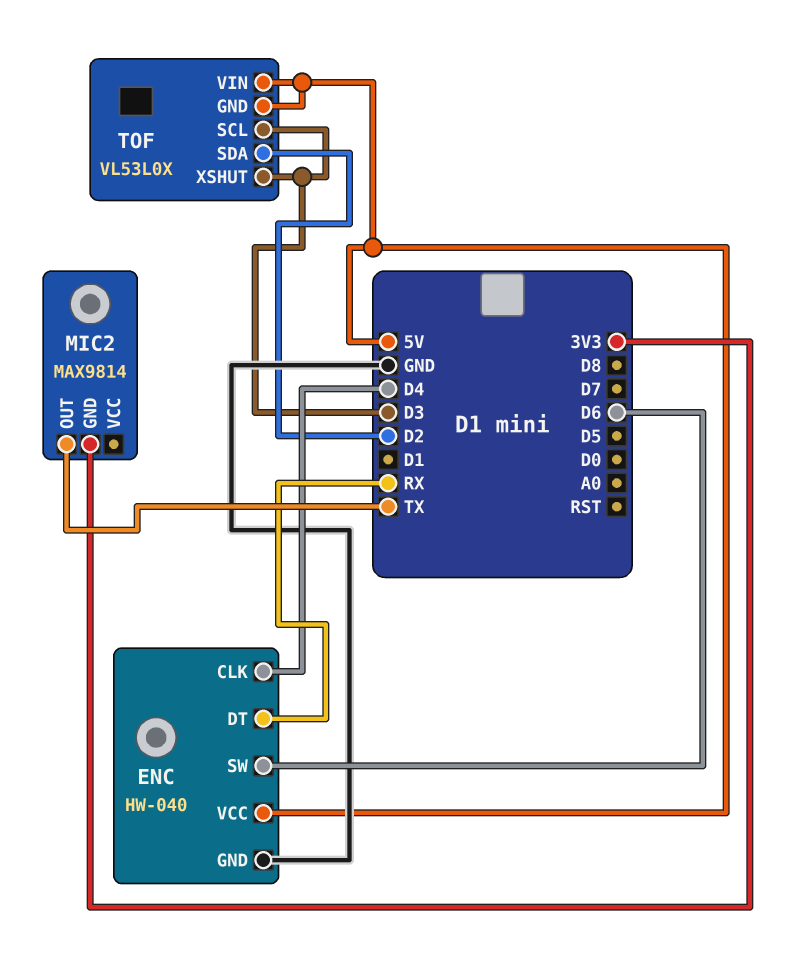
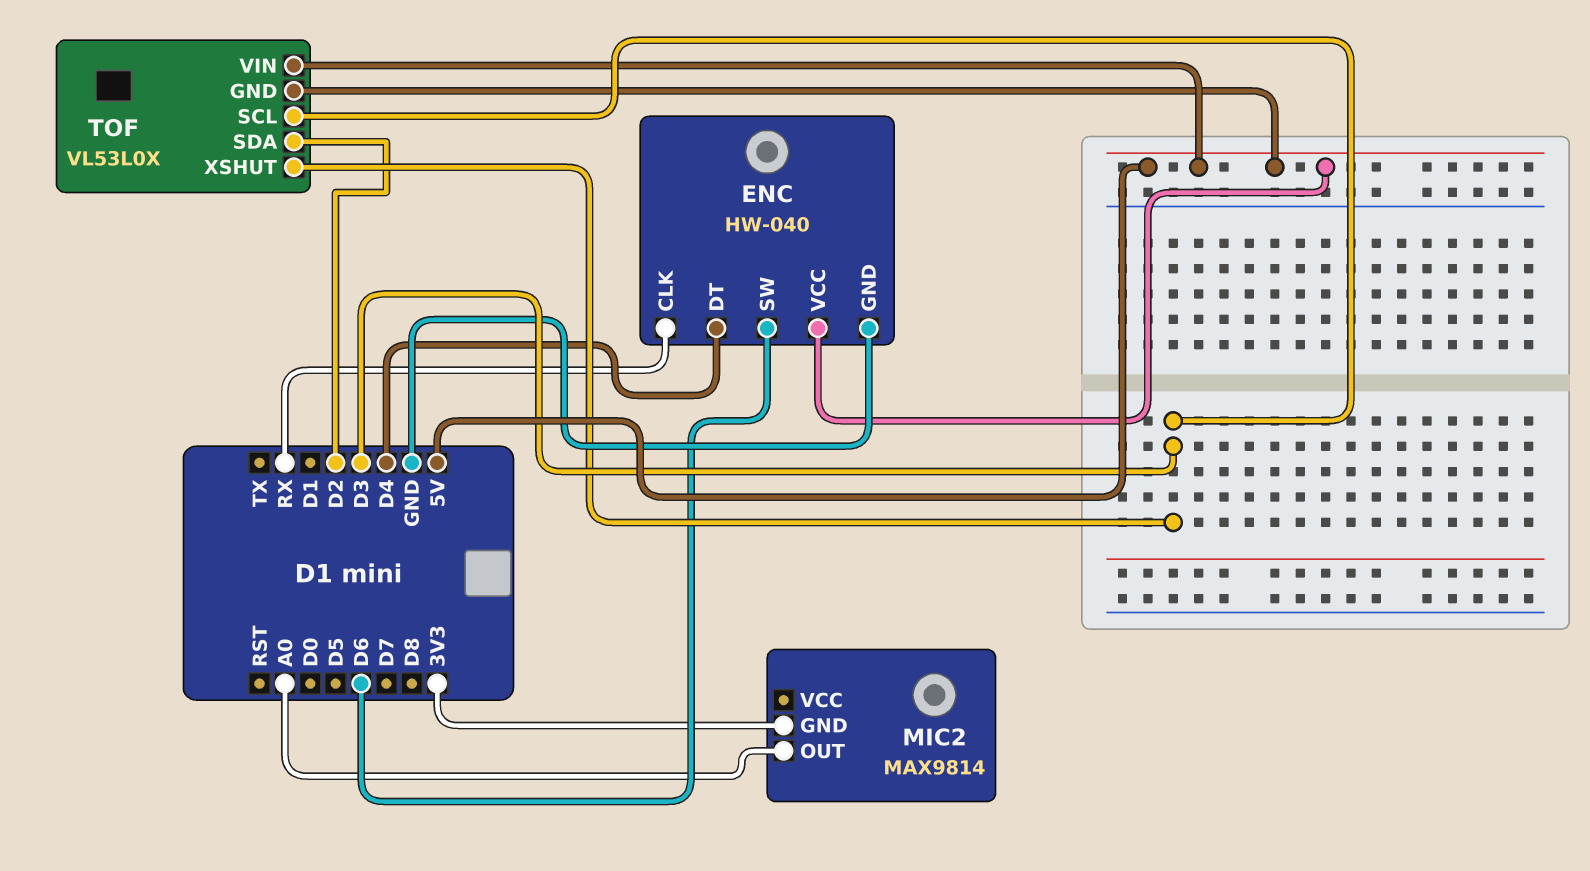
ENC pin CLK: D4 -> RX
ENC pin DT: RX -> D4
MIC2 pin OUT: TX -> A0

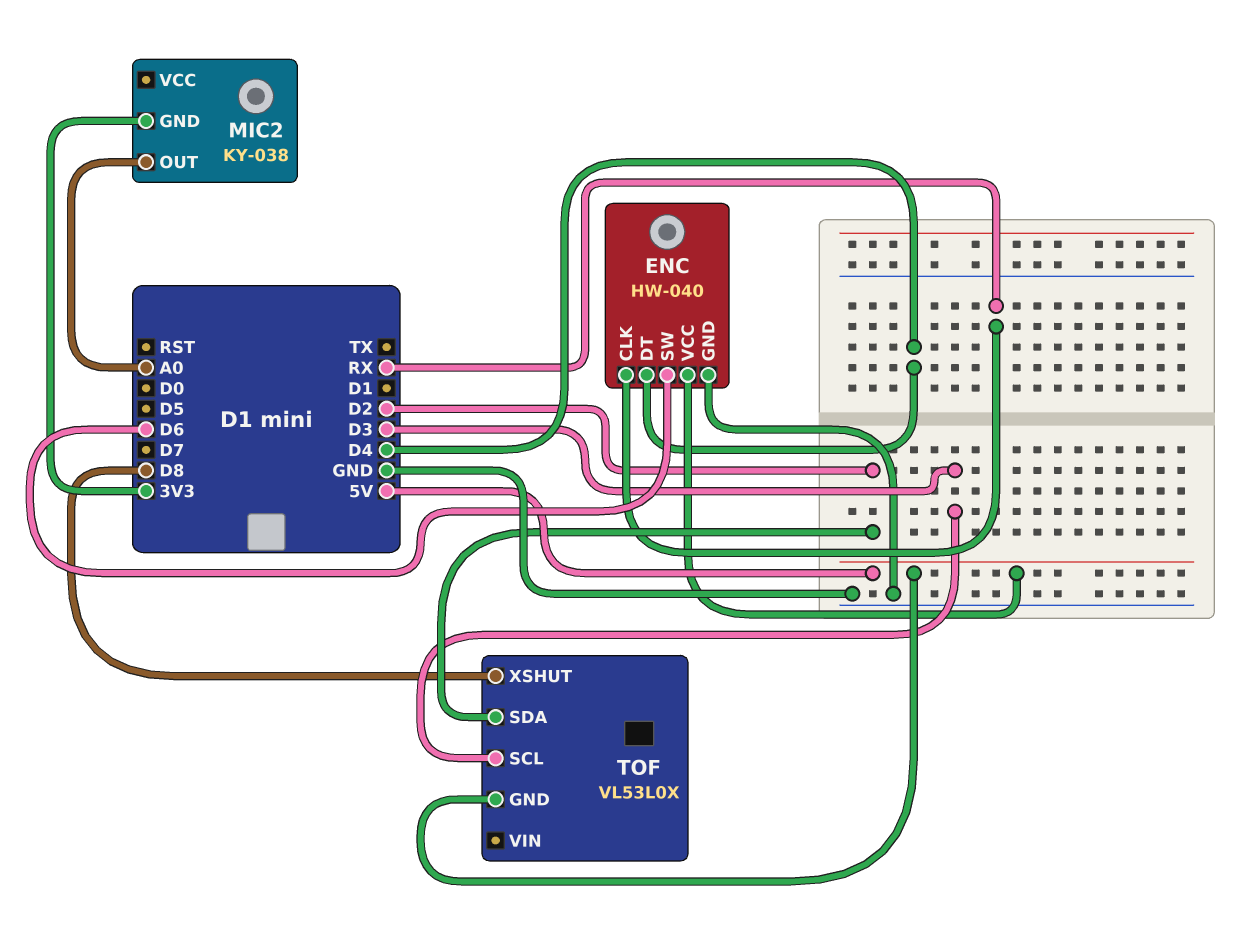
MIC2: MAX9814 -> KY-038
TOF pin VIN: 5V -> none
TOF pin XSHUT: D3 -> D8

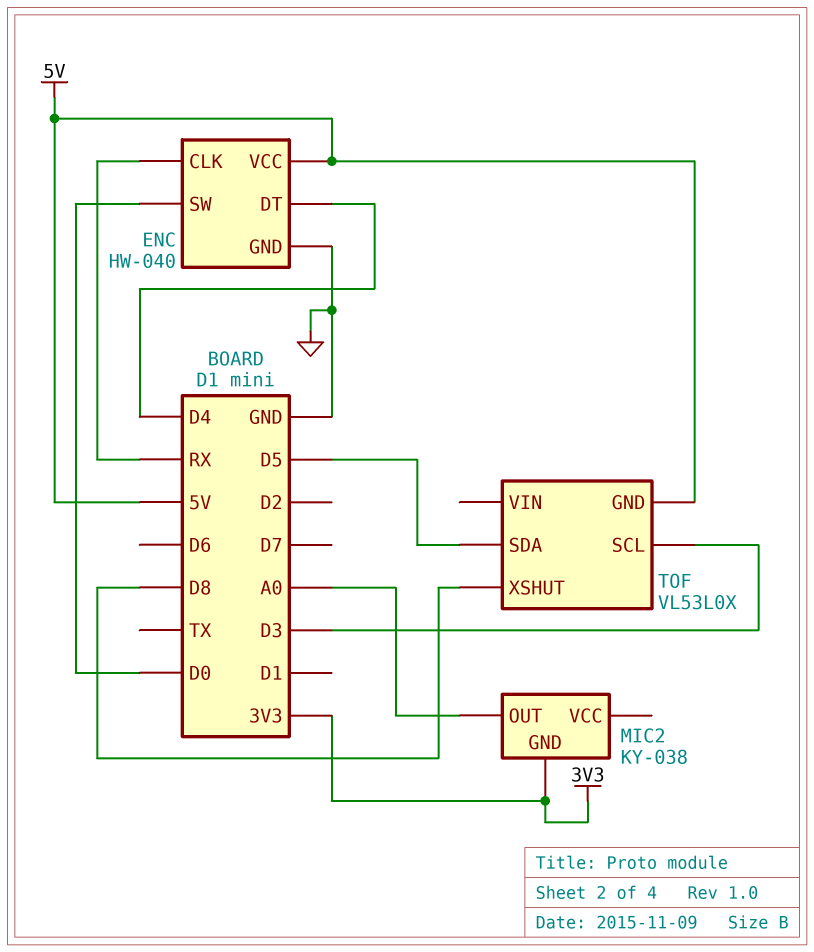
ENC pin SW: D6 -> D0
TOF pin SDA: D2 -> D5

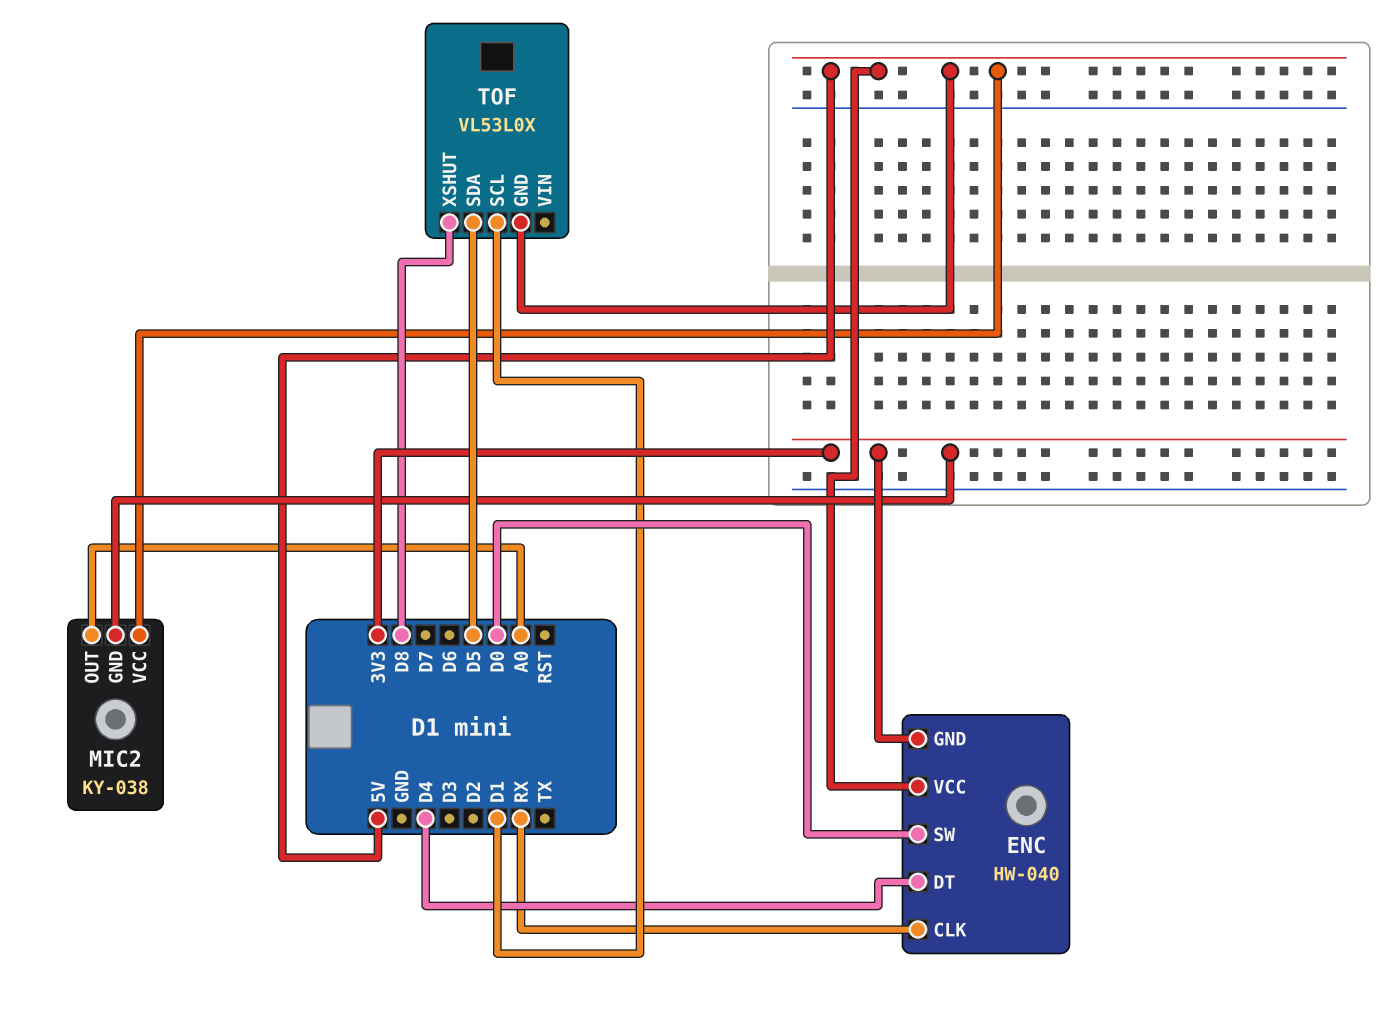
ENC pin GND: GND -> 3V3
MIC2 pin VCC: none -> 5V
TOF pin SCL: D3 -> D1

